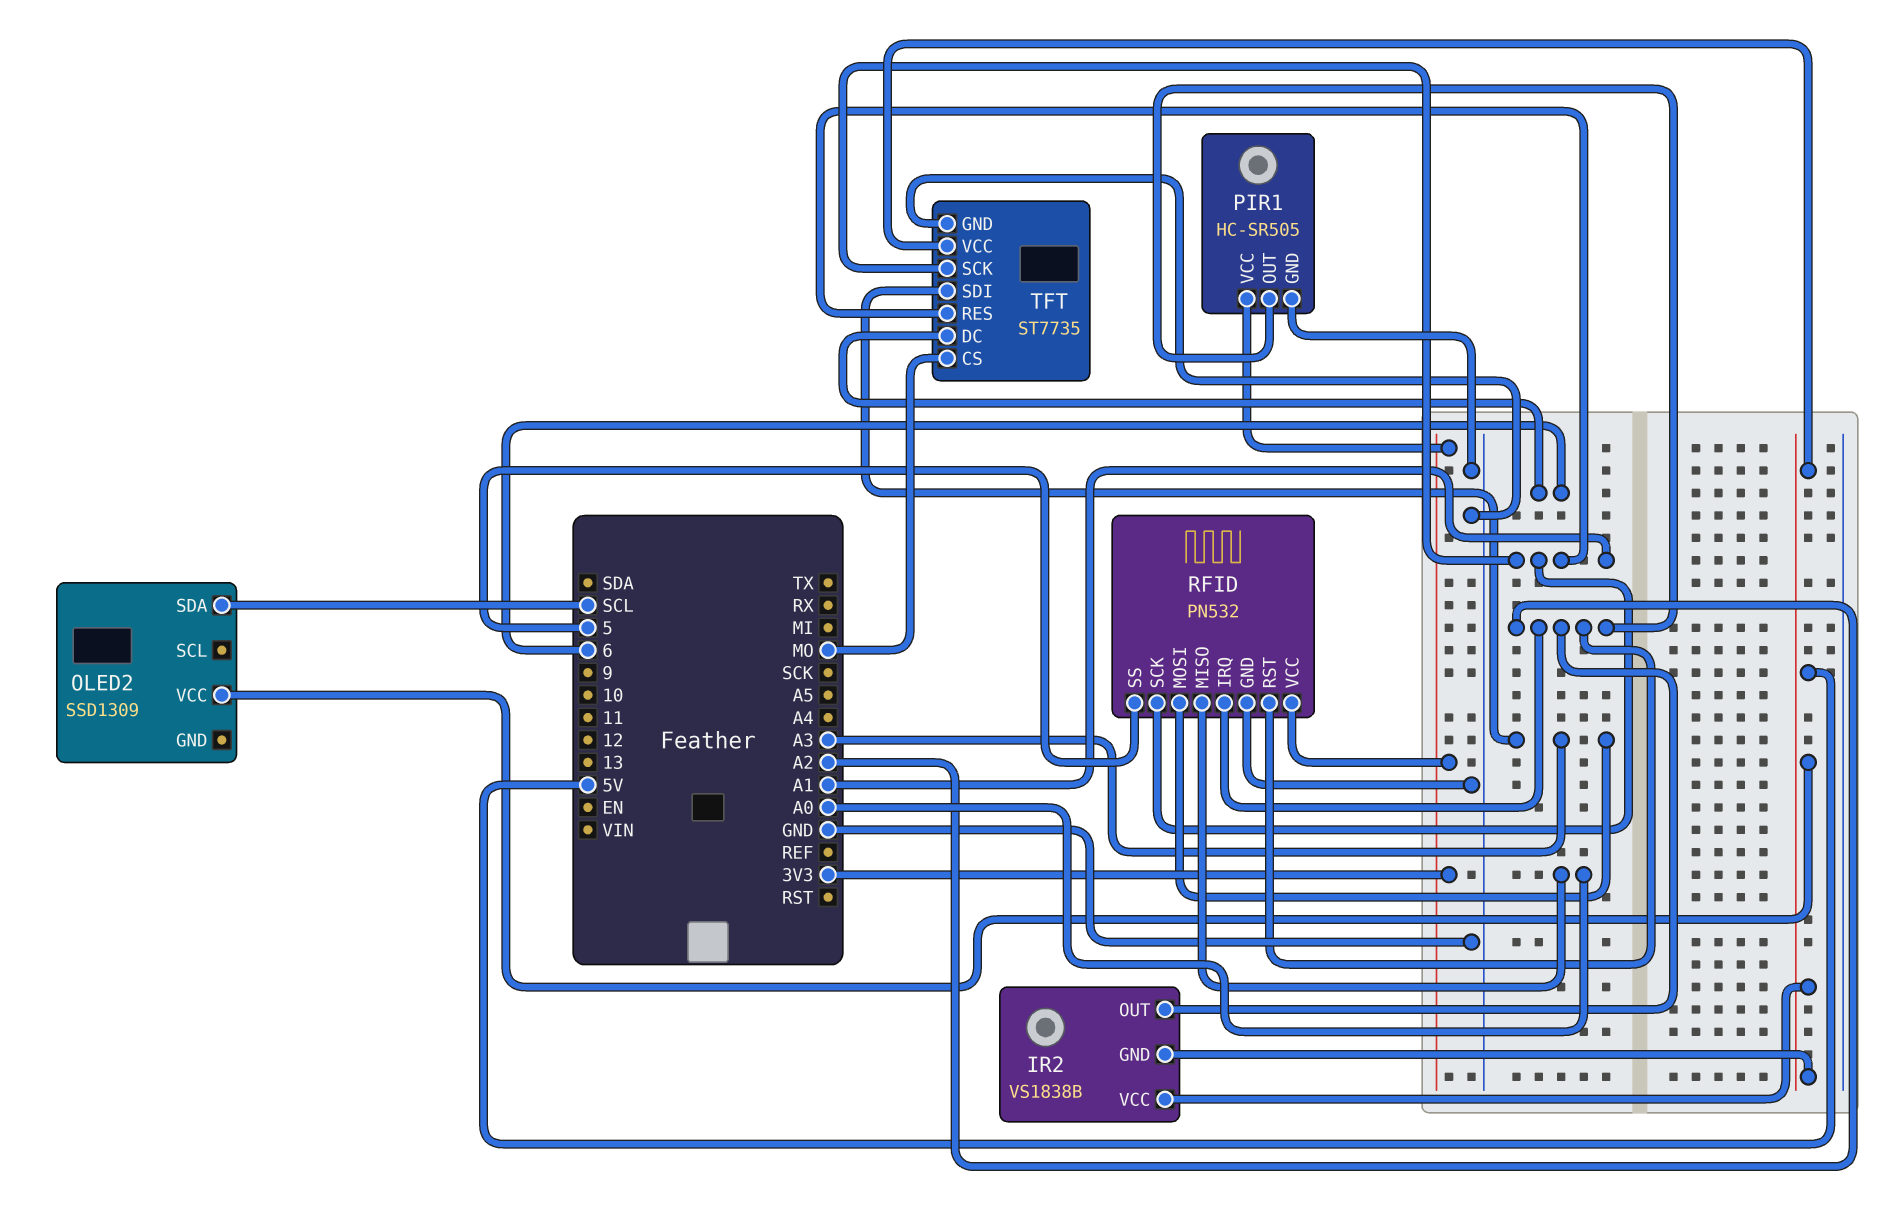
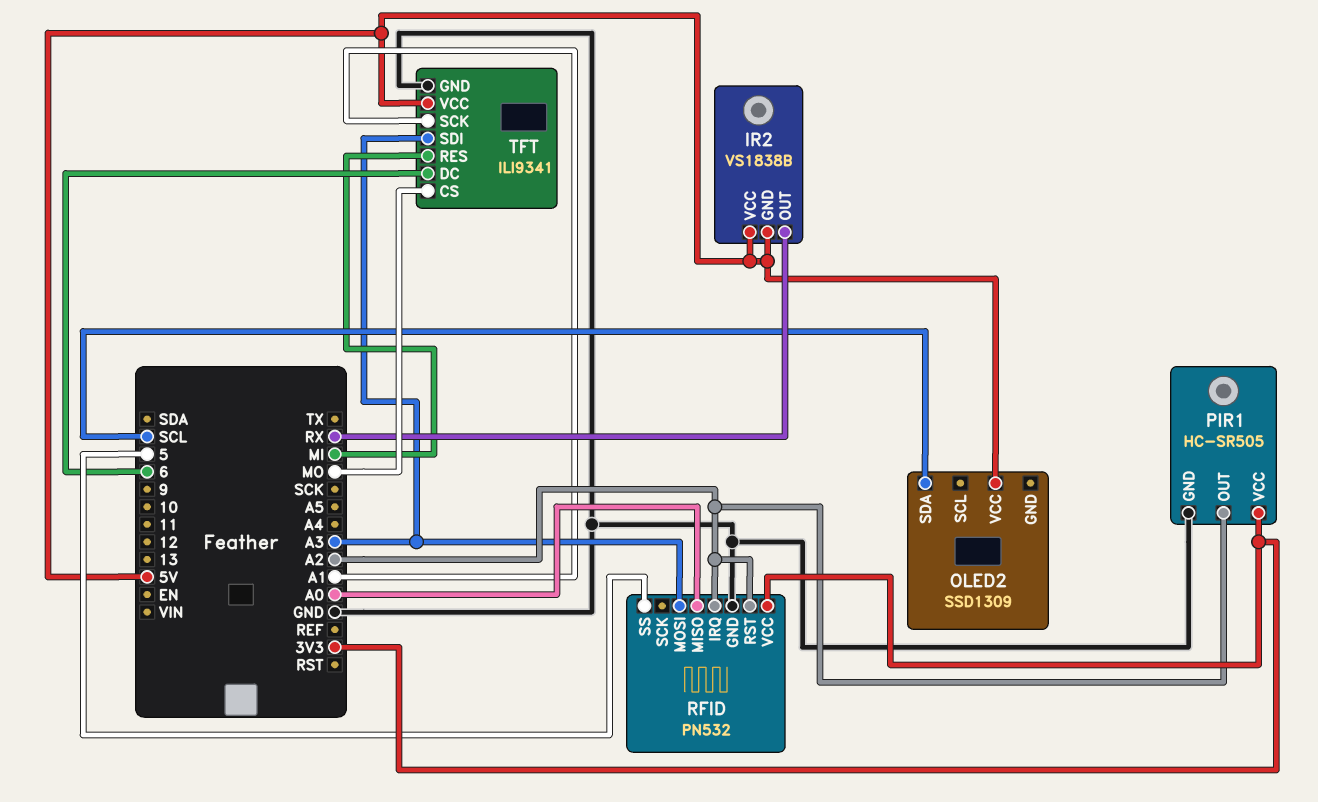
IR2 pin OUT: A2 -> RX
RFID pin SCK: A1 -> none
TFT: ST7735 -> ILI9341
TFT pin RES: A1 -> MI

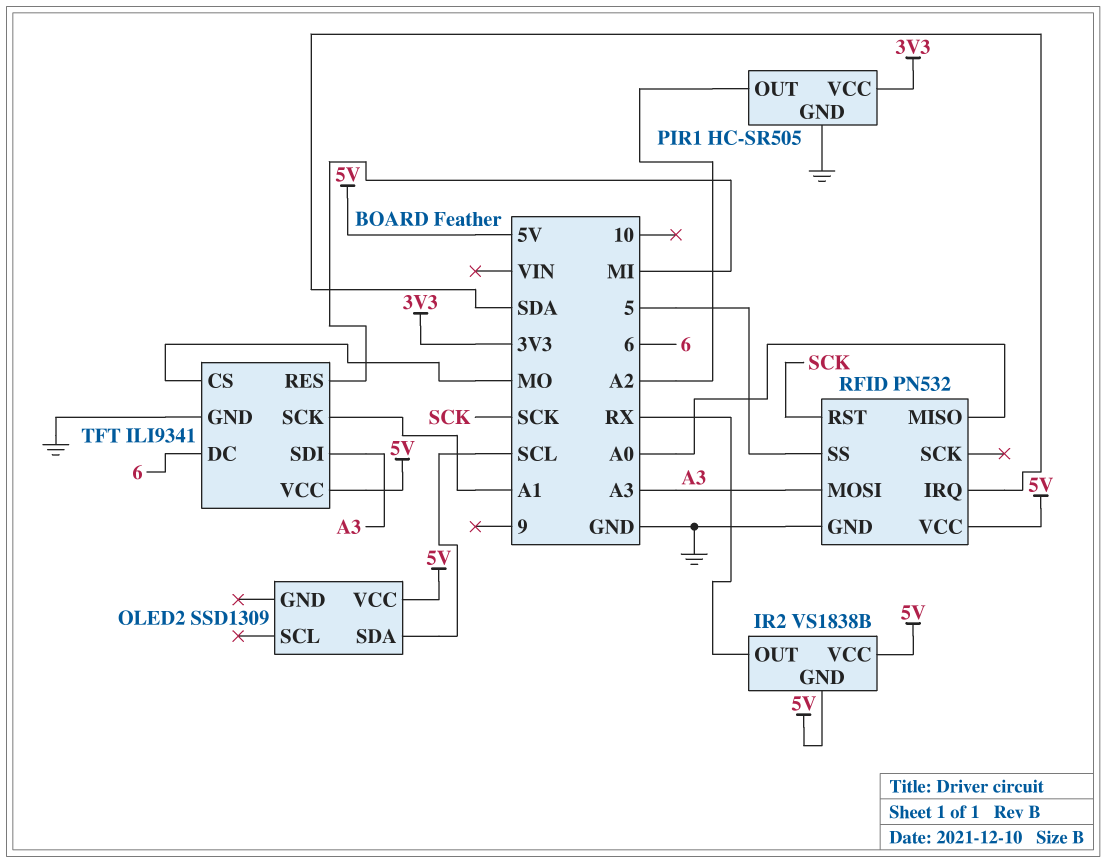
RFID pin IRQ: A2 -> SDA
RFID pin RST: A2 -> SCK
RFID pin VCC: 3V3 -> 5V

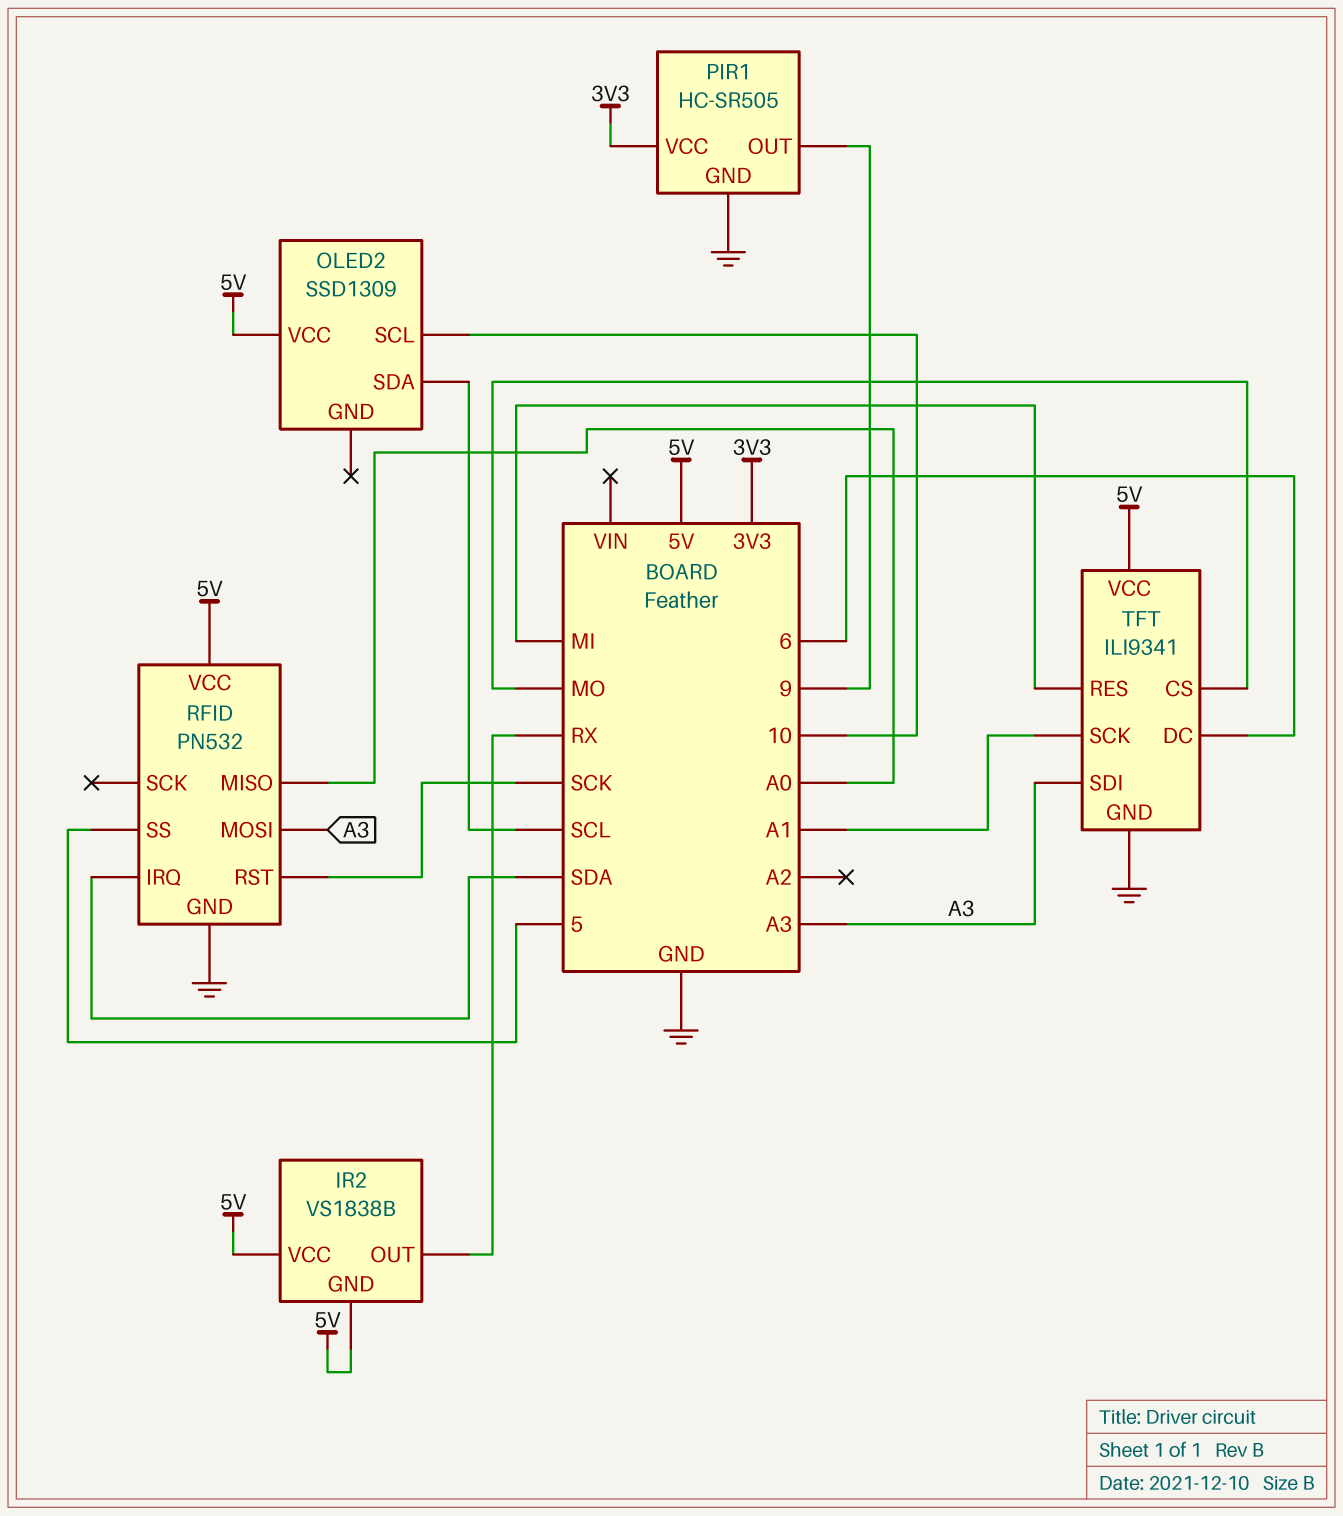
OLED2 pin SCL: none -> 10
PIR1 pin OUT: A2 -> 9

